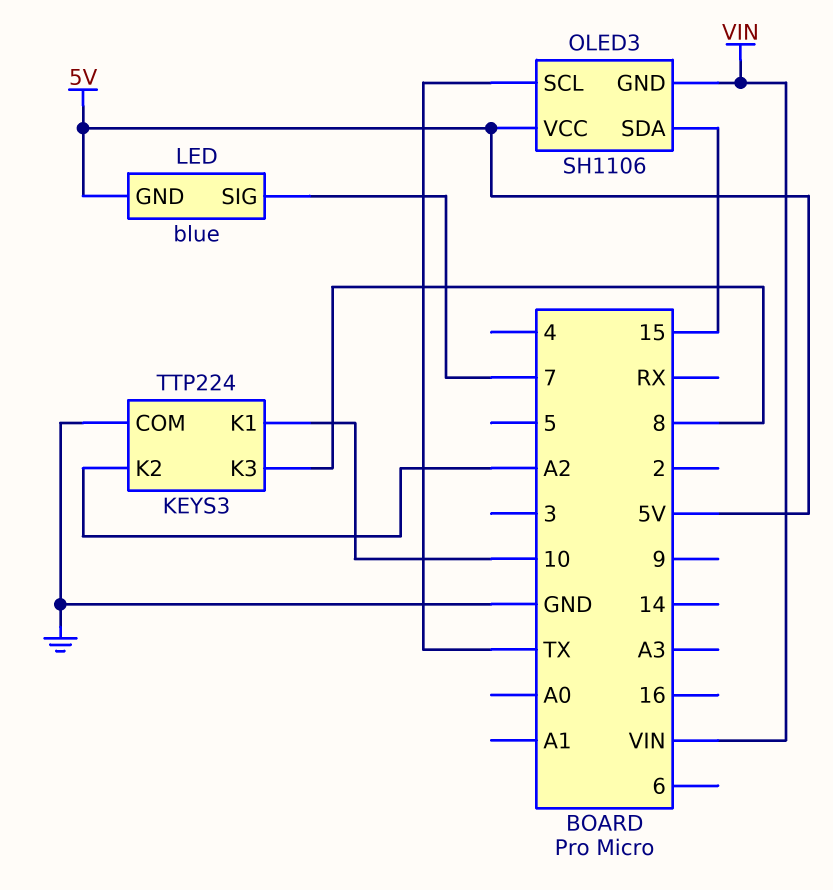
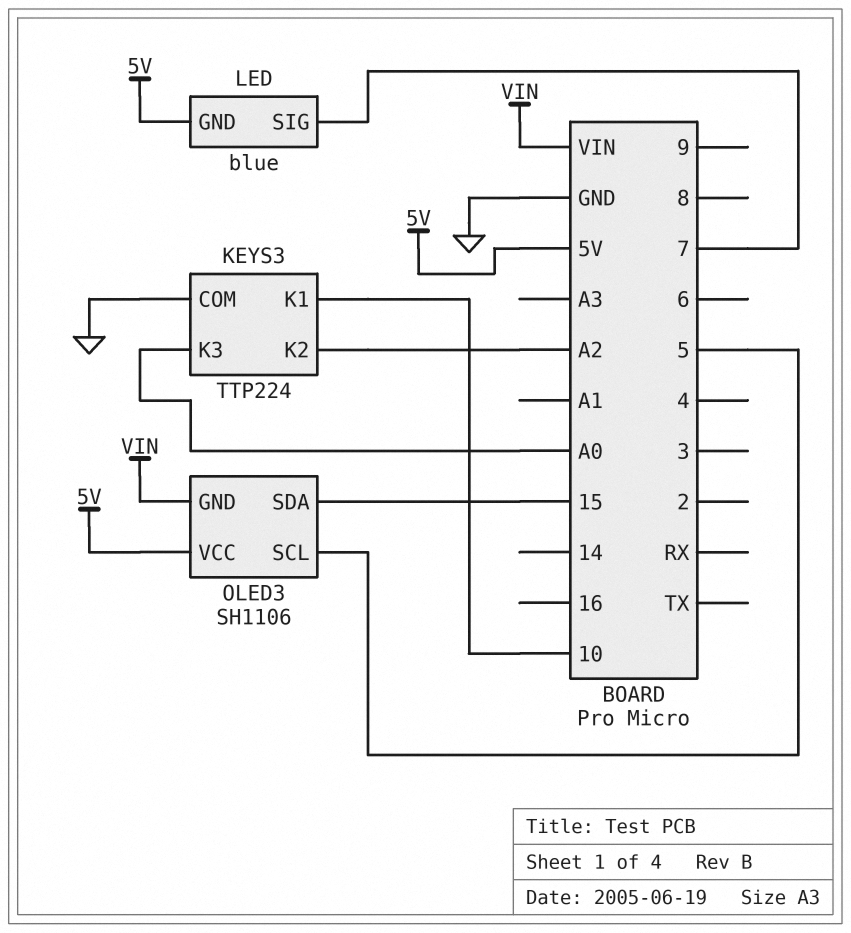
KEYS3 pin K3: 8 -> A0
OLED3 pin SCL: TX -> 5

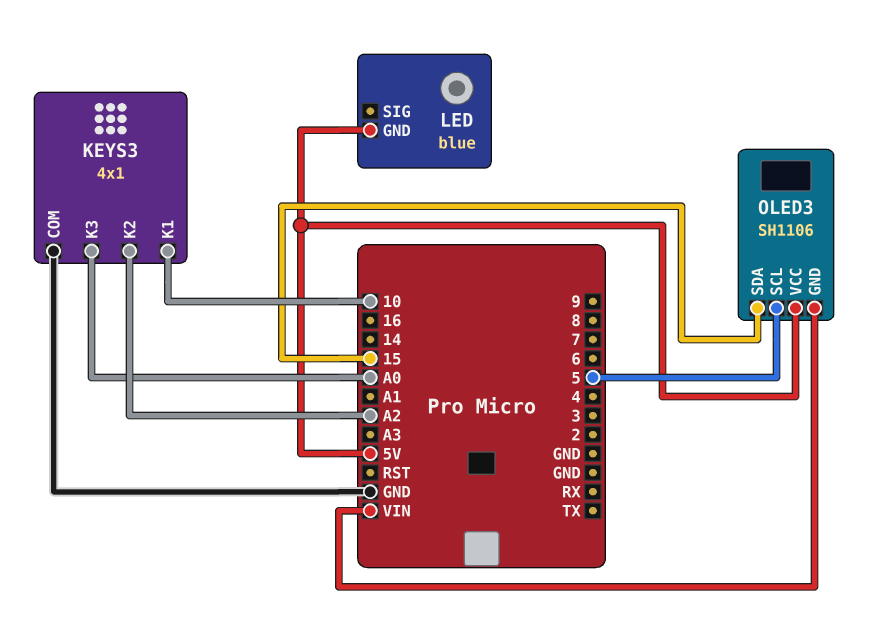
KEYS3: TTP224 -> 4x1
LED pin SIG: 7 -> none

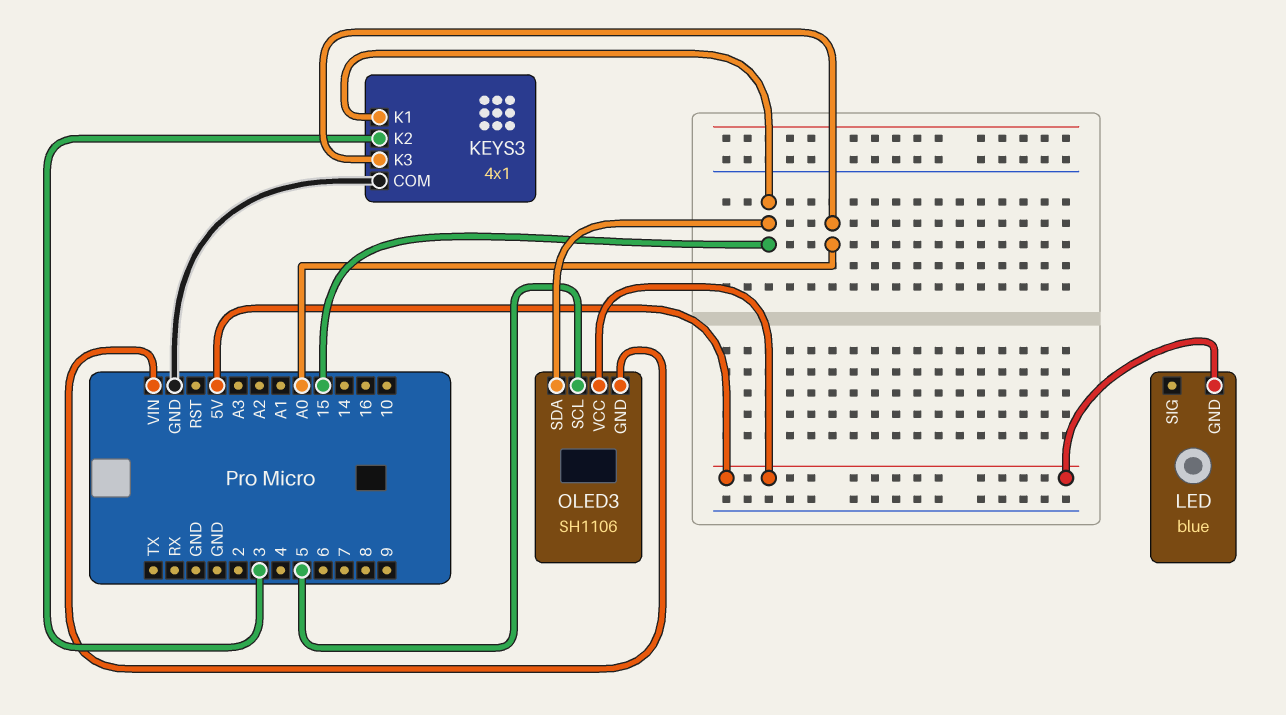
KEYS3 pin K1: 10 -> 15
KEYS3 pin K2: A2 -> 3

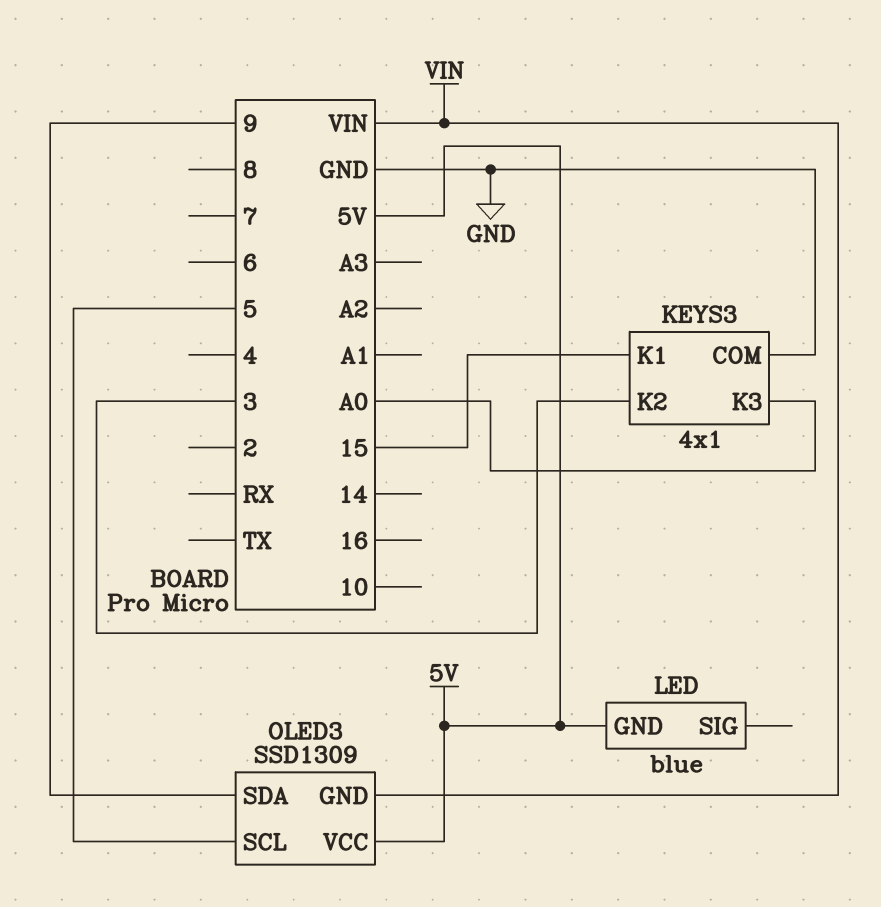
OLED3: SH1106 -> SSD1309
OLED3 pin SDA: 15 -> 9

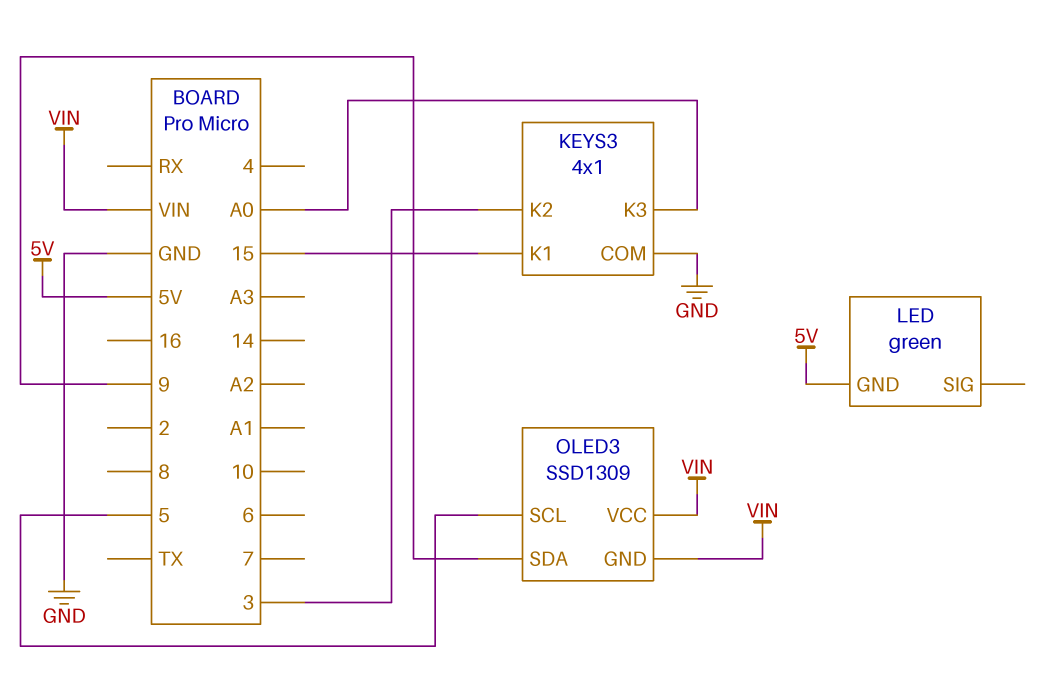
LED: blue -> green
OLED3 pin VCC: 5V -> VIN

